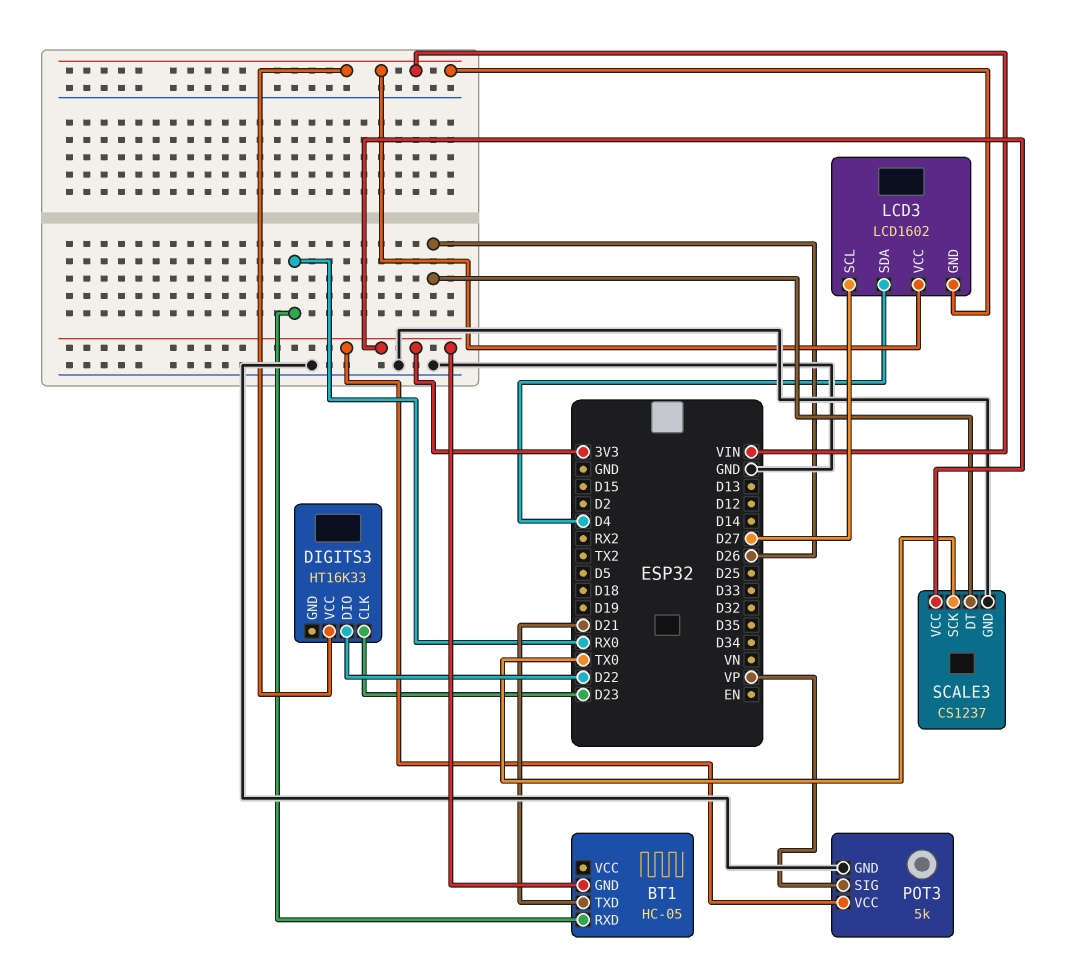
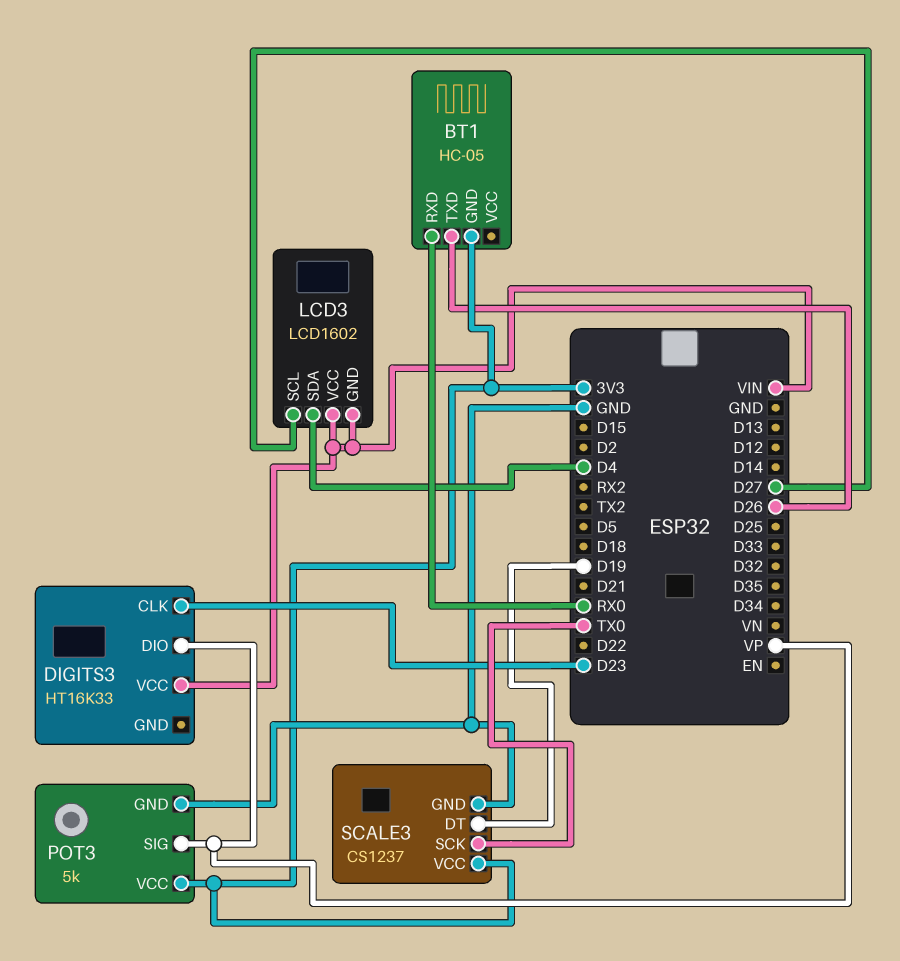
BT1 pin TXD: D21 -> D26
DIGITS3 pin DIO: D22 -> VP
SCALE3 pin DT: D26 -> D19

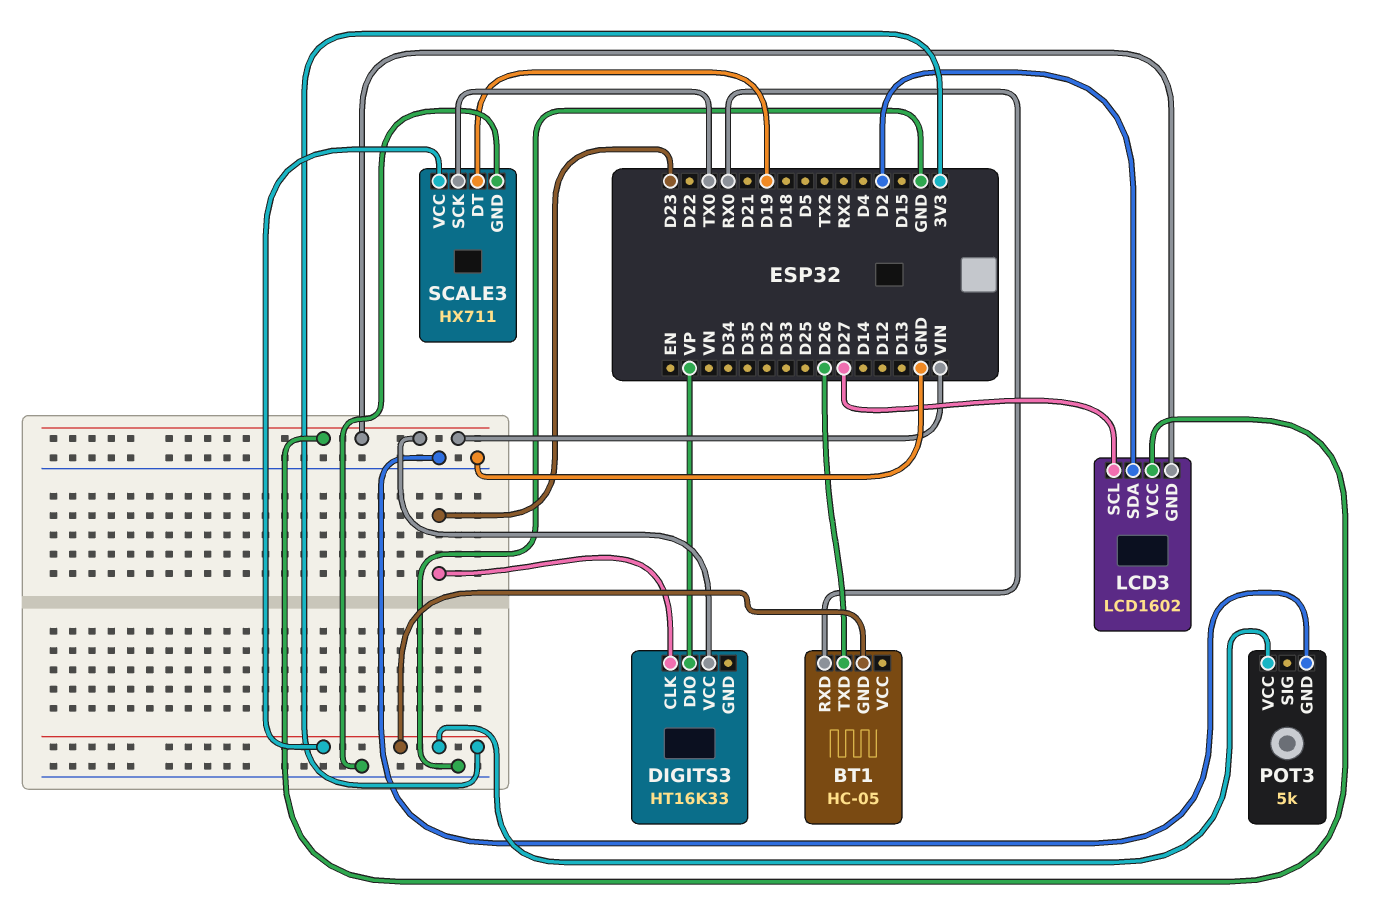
LCD3 pin SDA: D4 -> D2
POT3 pin SIG: VP -> none
SCALE3: CS1237 -> HX711

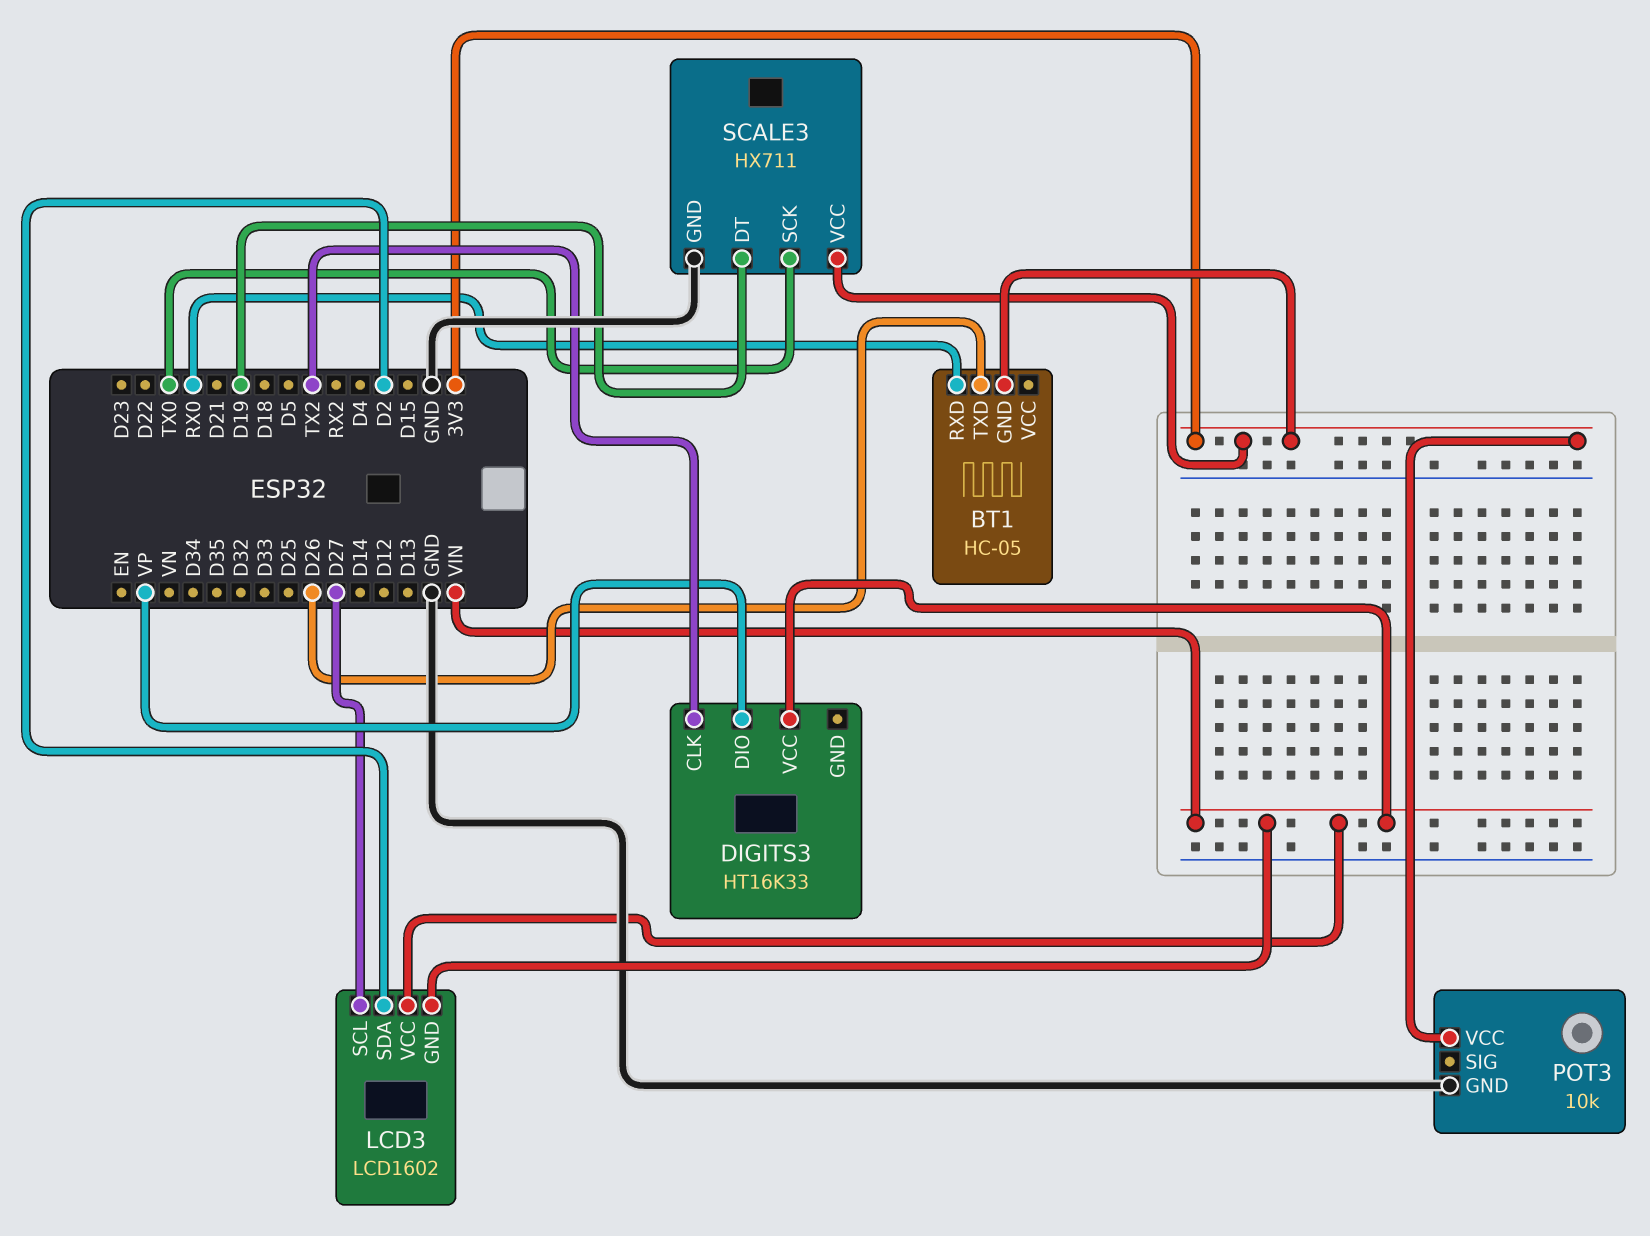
DIGITS3 pin CLK: D23 -> TX2
POT3: 5k -> 10k

